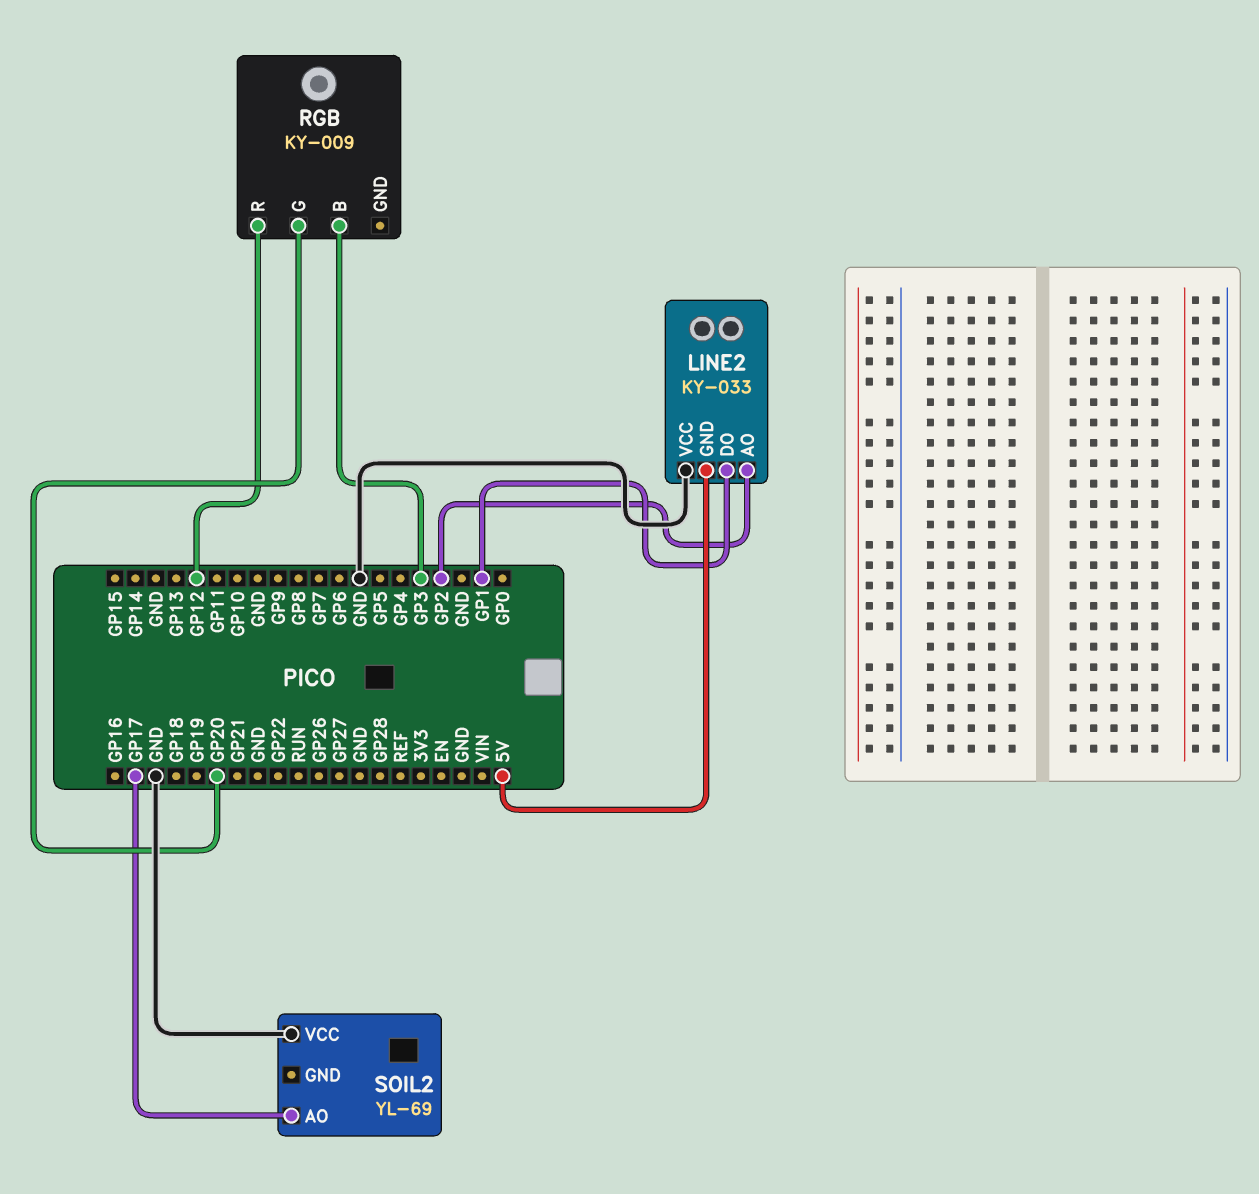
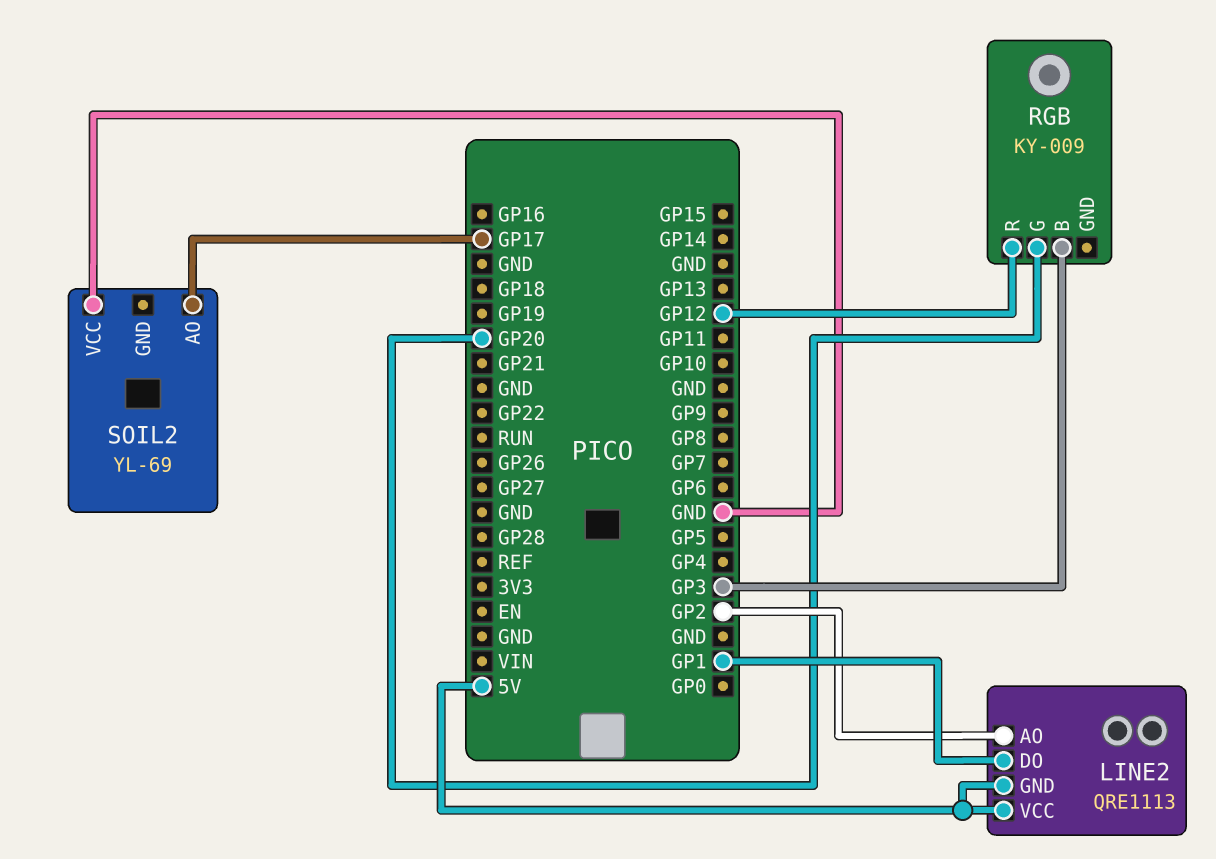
LINE2: KY-033 -> QRE1113
LINE2 pin VCC: GND -> 5V

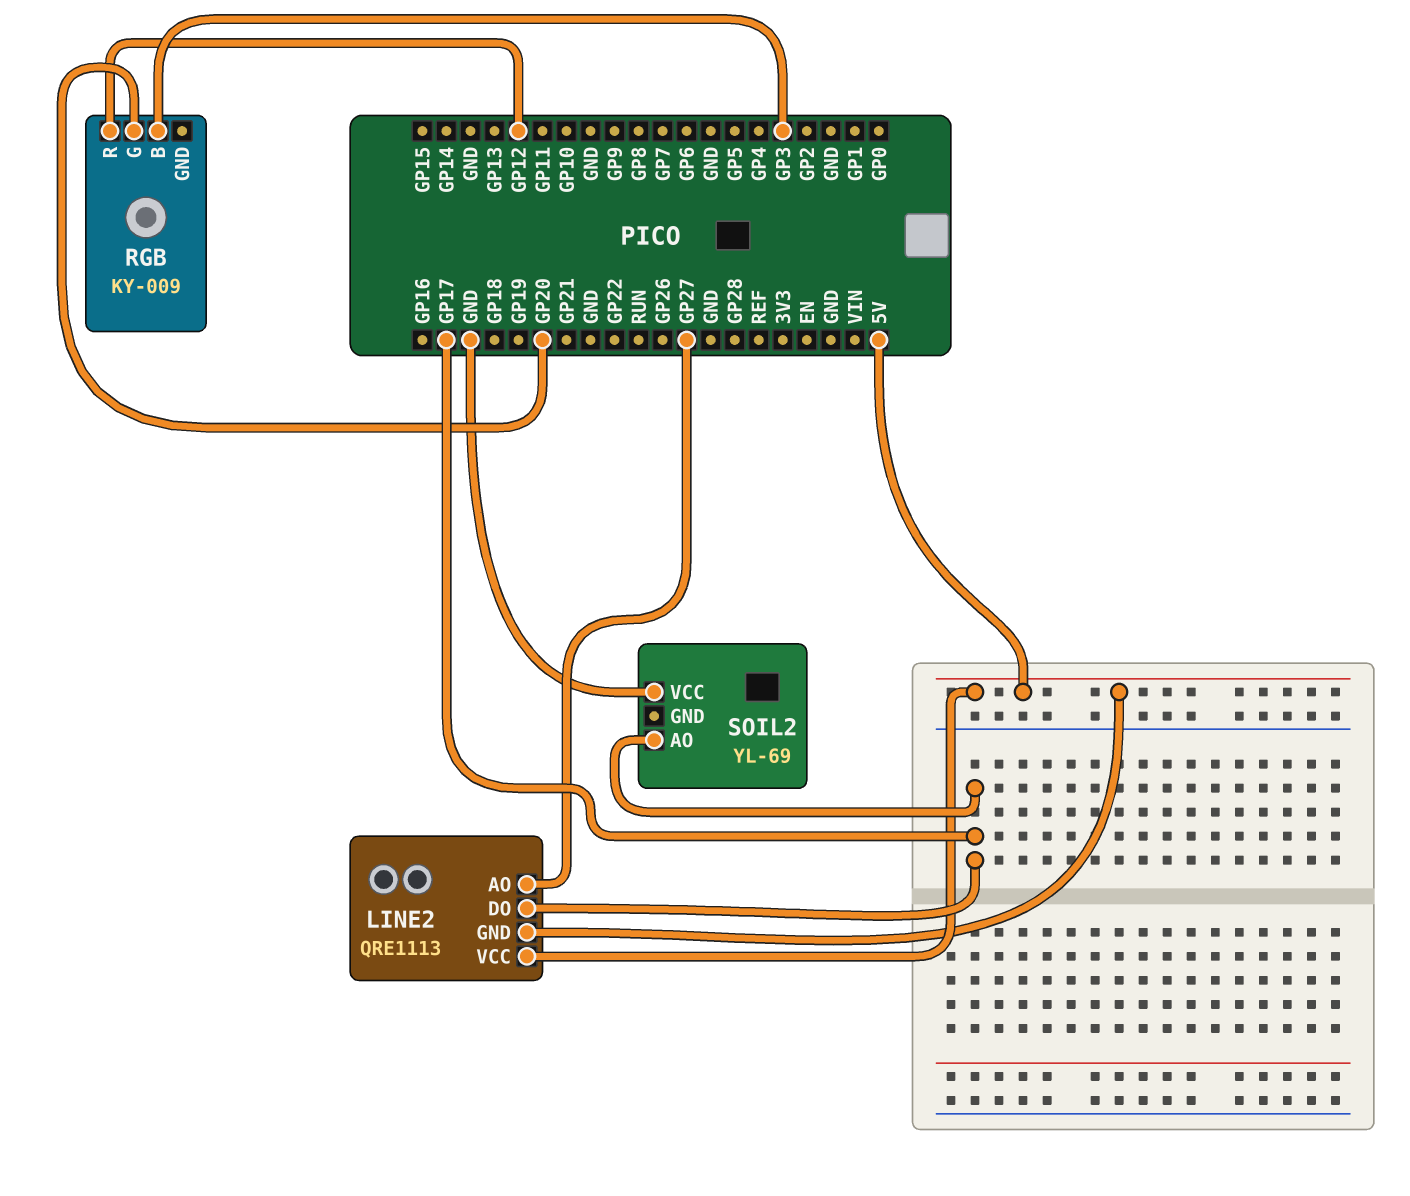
LINE2 pin AO: GP2 -> GP27
LINE2 pin DO: GP1 -> GP17

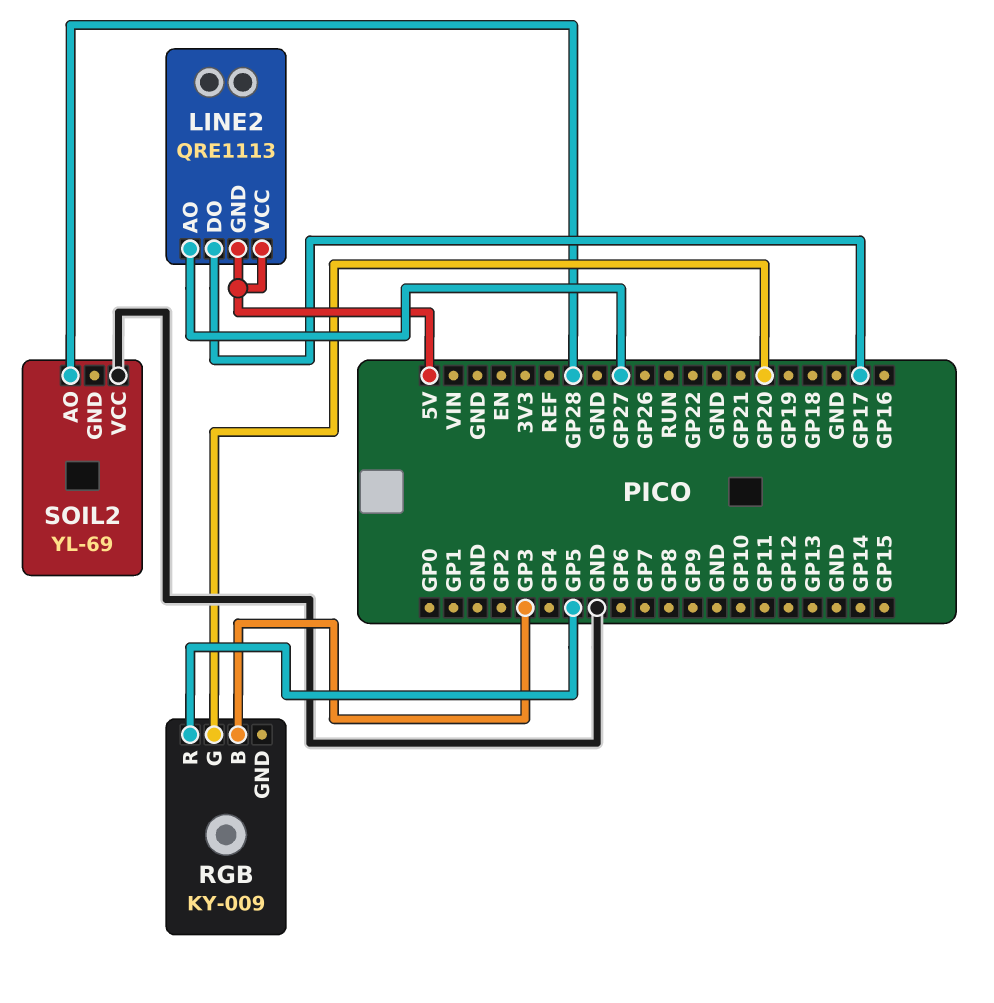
RGB pin R: GP12 -> GP5
SOIL2 pin AO: GP17 -> GP28

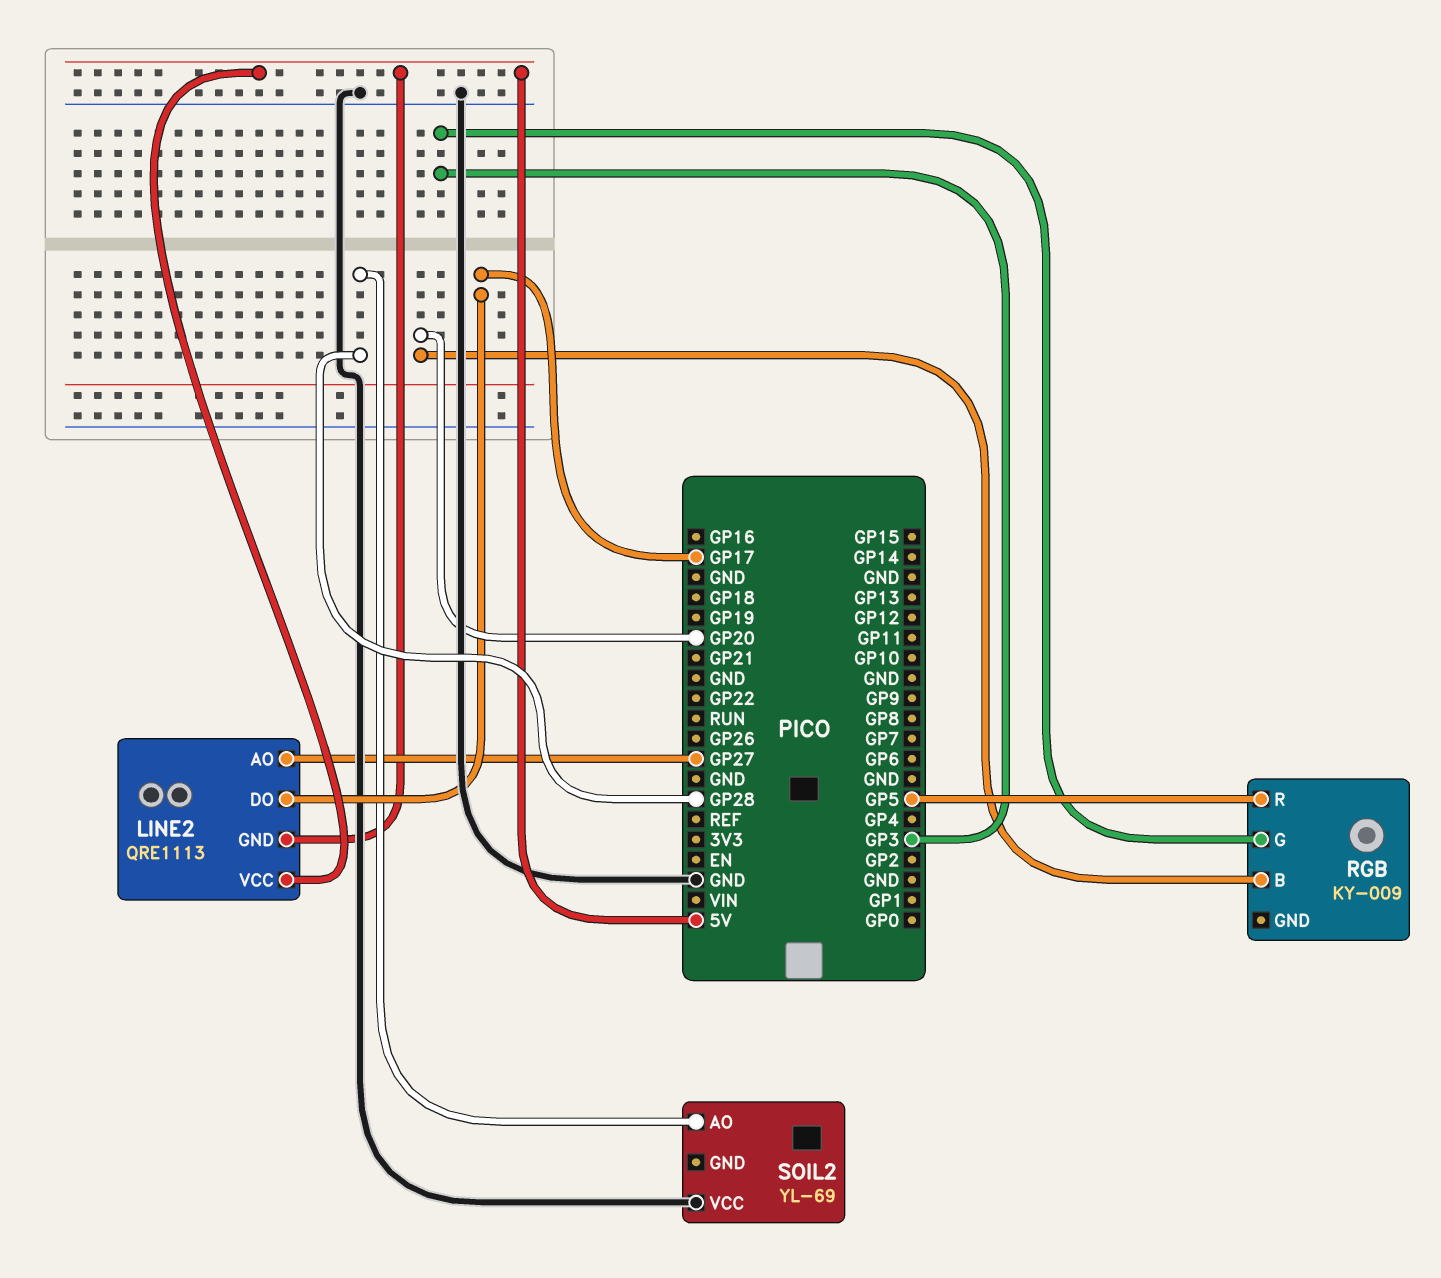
RGB pin B: GP3 -> GP20
RGB pin G: GP20 -> GP3

